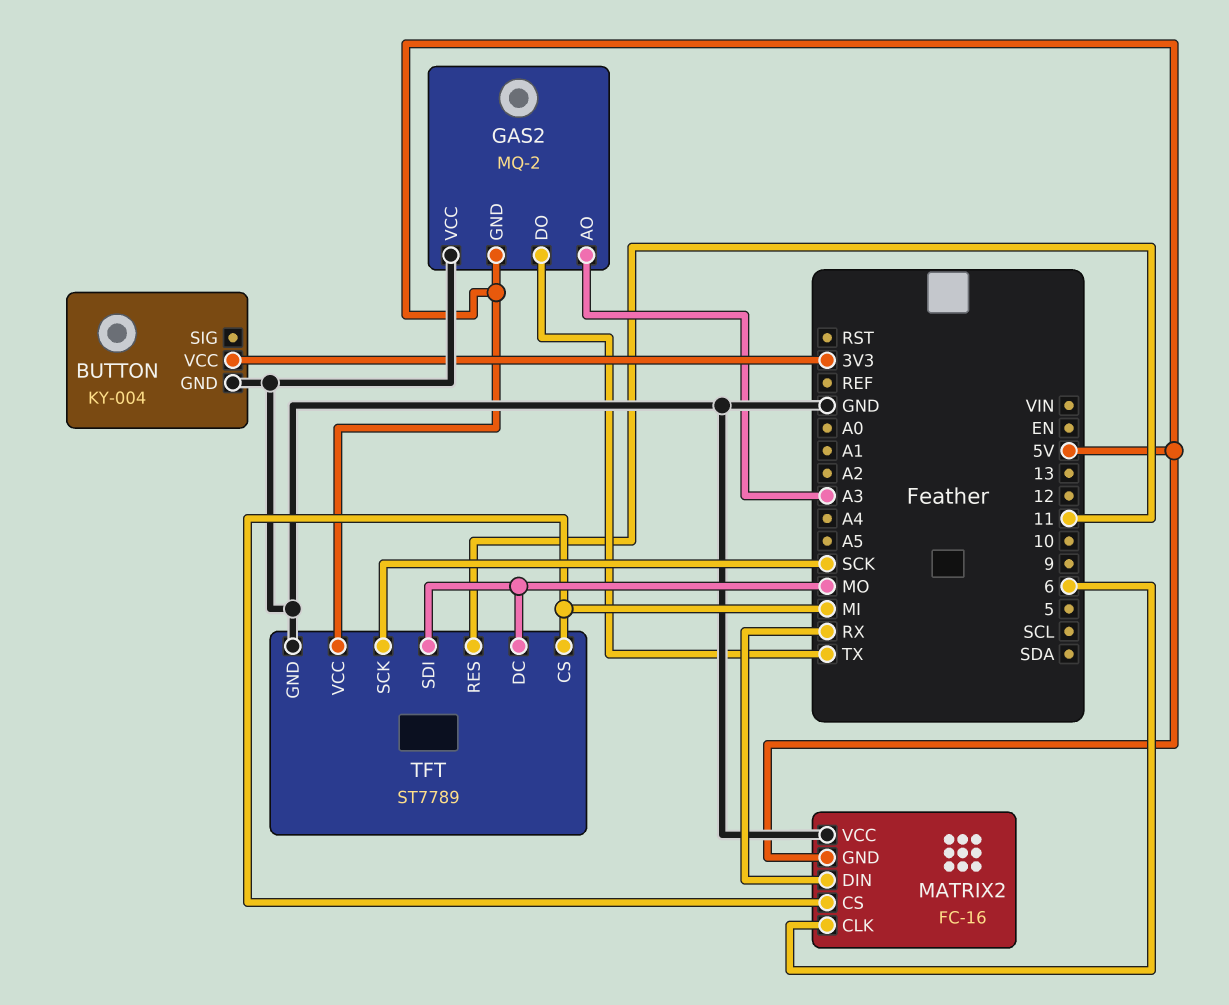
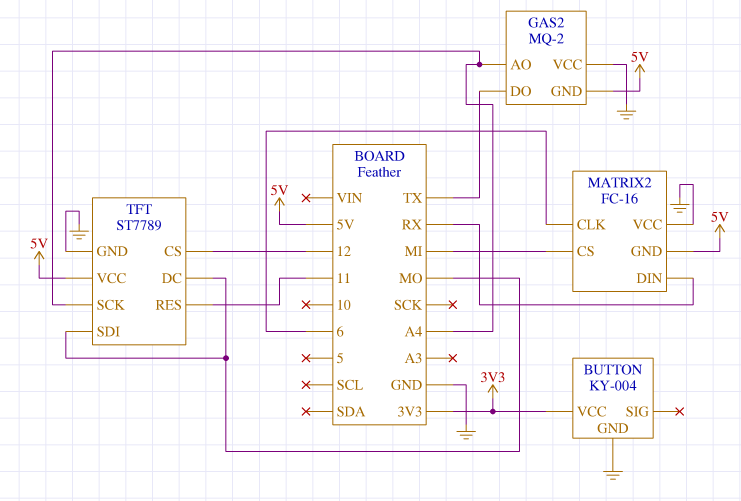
GAS2 pin AO: A3 -> A4
TFT pin CS: MI -> 12
TFT pin SCK: SCK -> A4

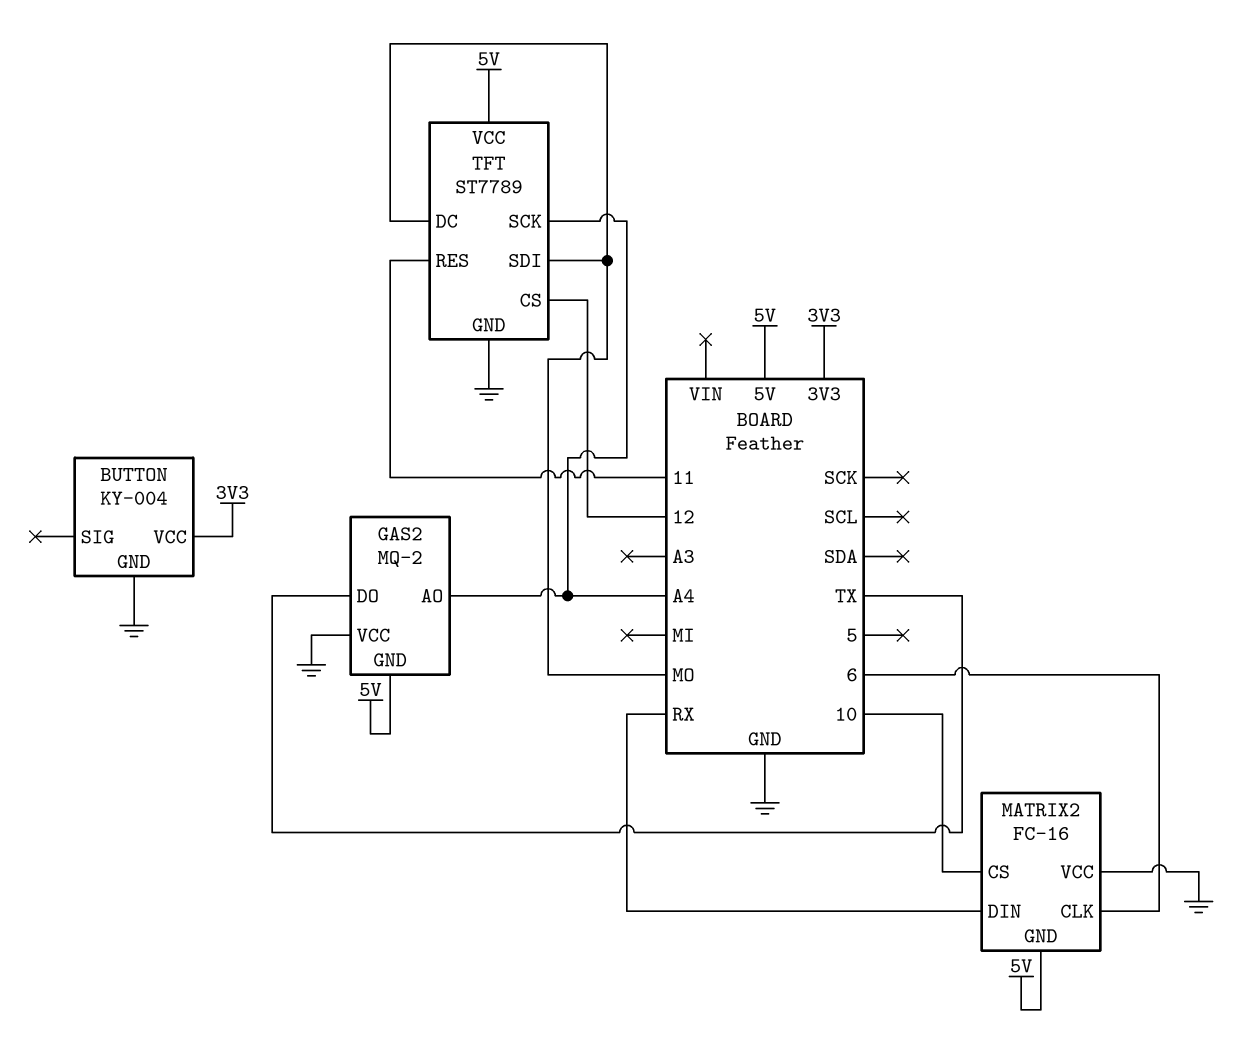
MATRIX2 pin CS: MI -> 10

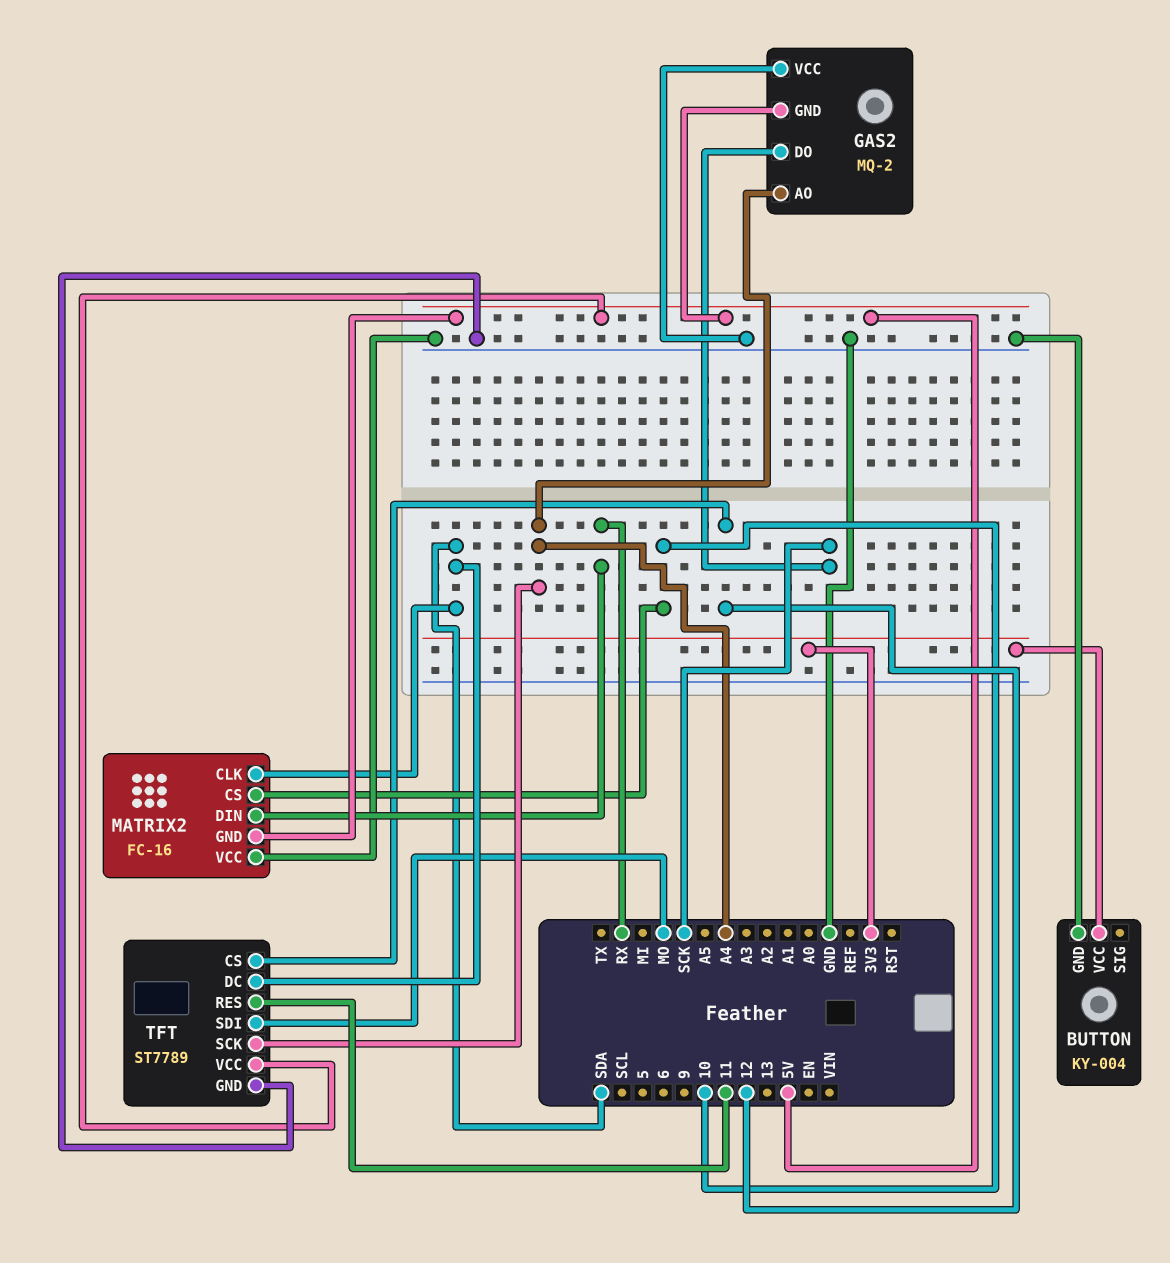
GAS2 pin DO: TX -> SCK
MATRIX2 pin CLK: 6 -> SDA
TFT pin DC: MO -> SDA

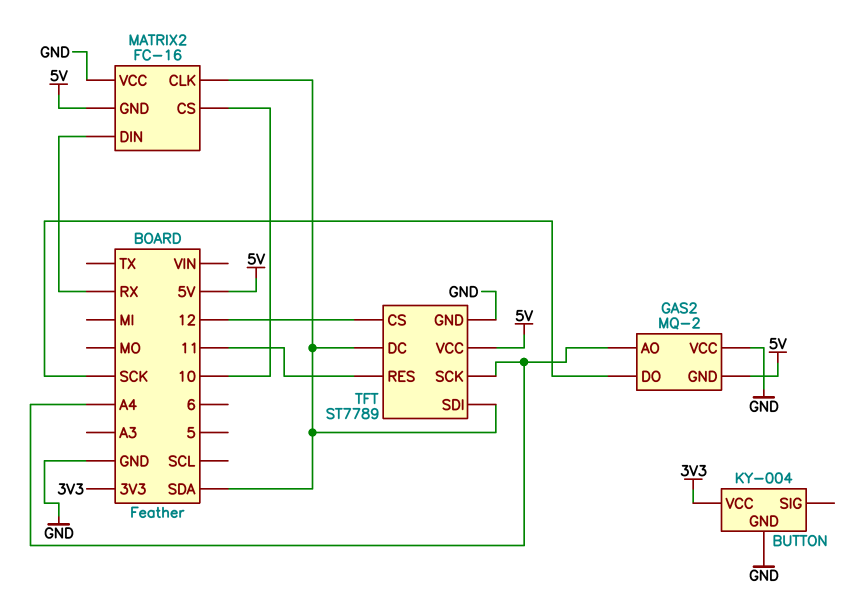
TFT pin SDI: MO -> SDA

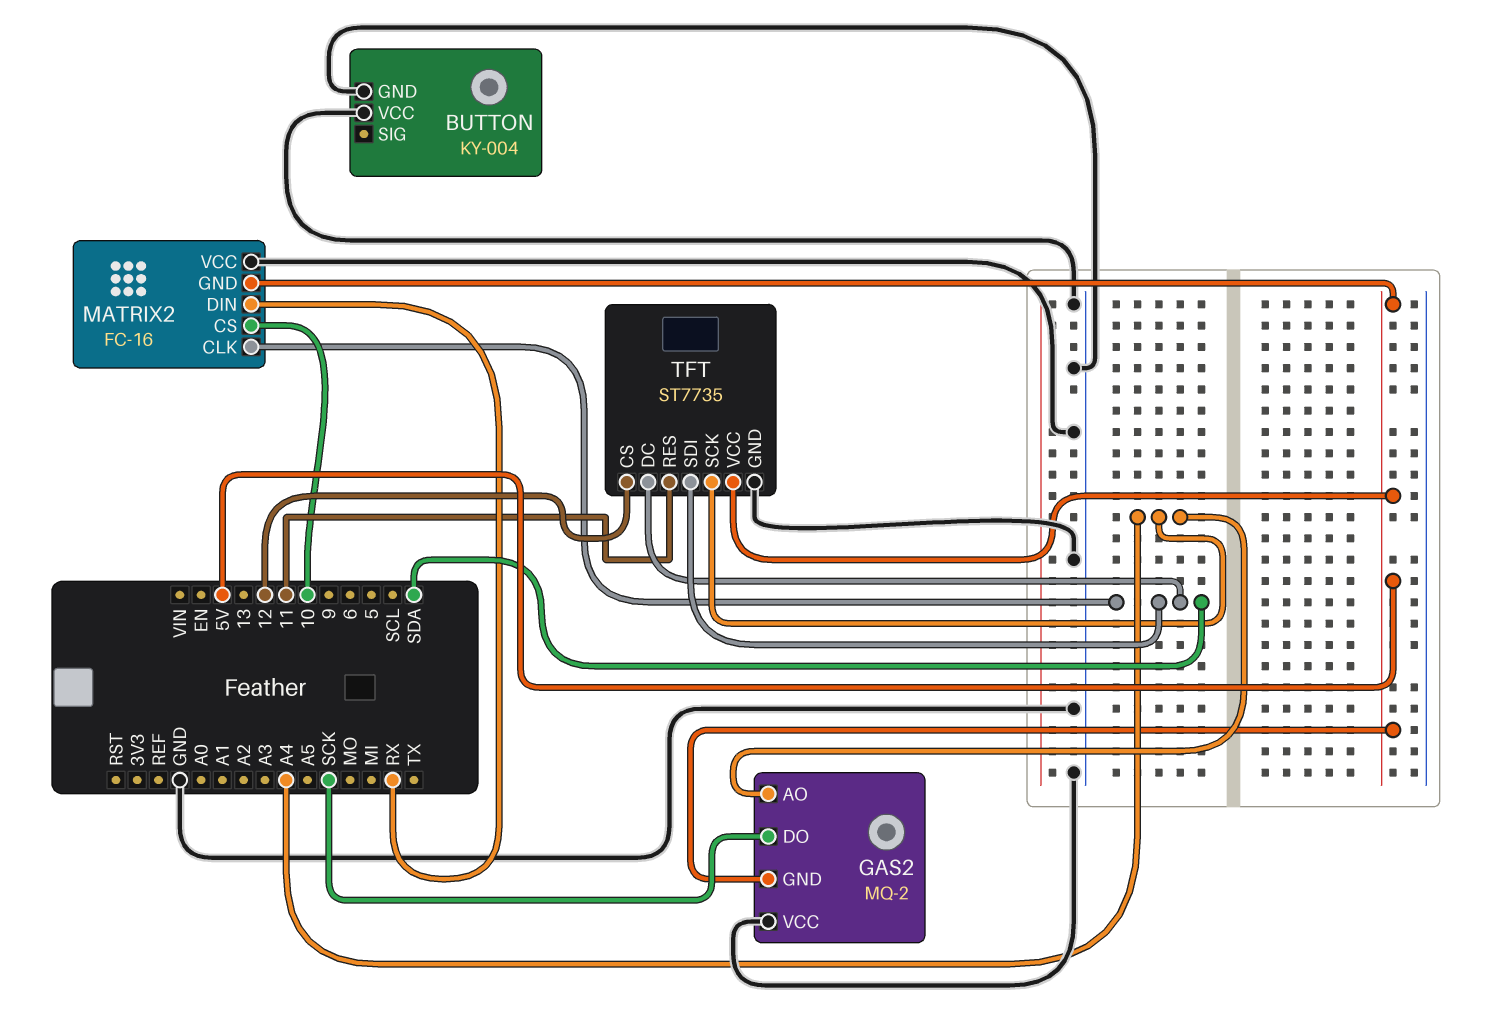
BUTTON pin VCC: 3V3 -> GND
TFT: ST7789 -> ST7735

